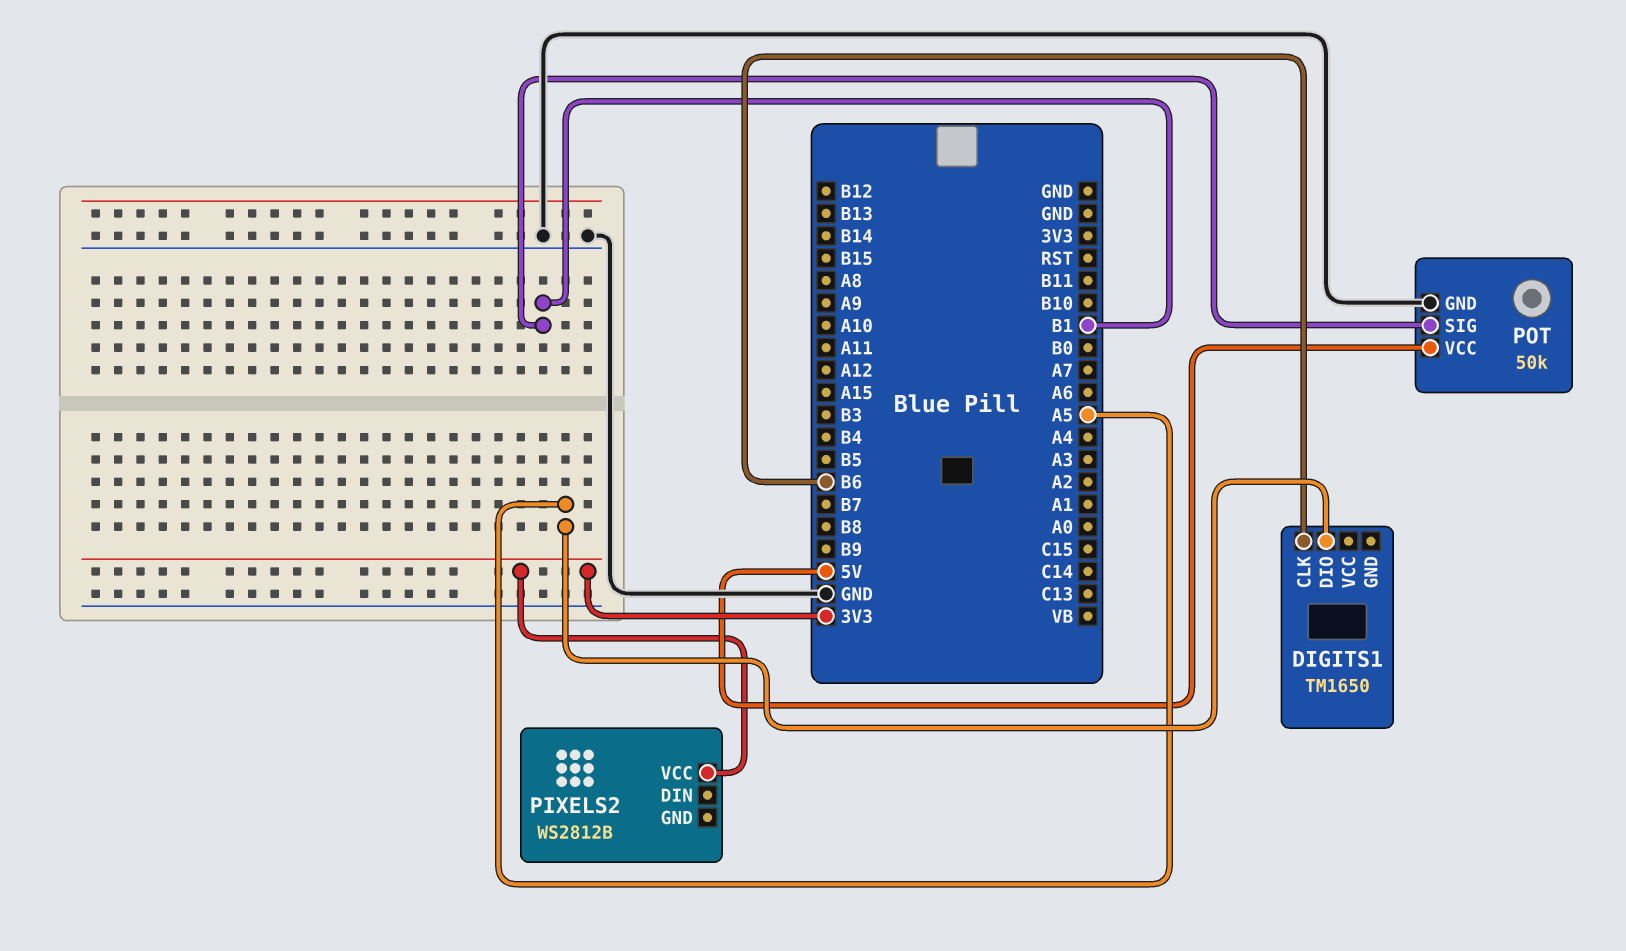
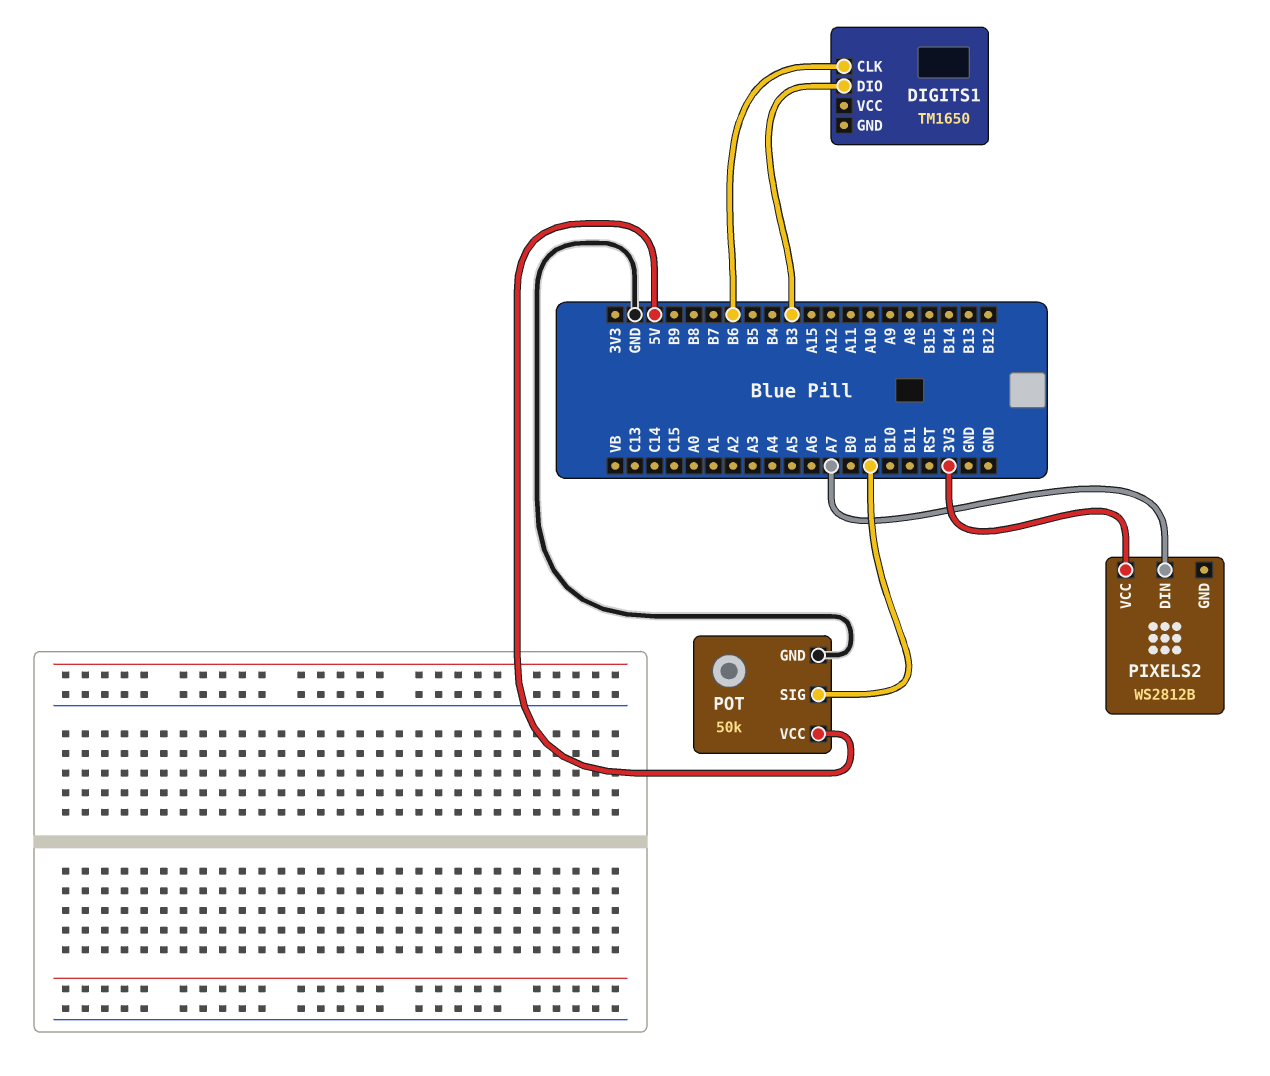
DIGITS1 pin DIO: A5 -> B3
PIXELS2 pin DIN: none -> A7

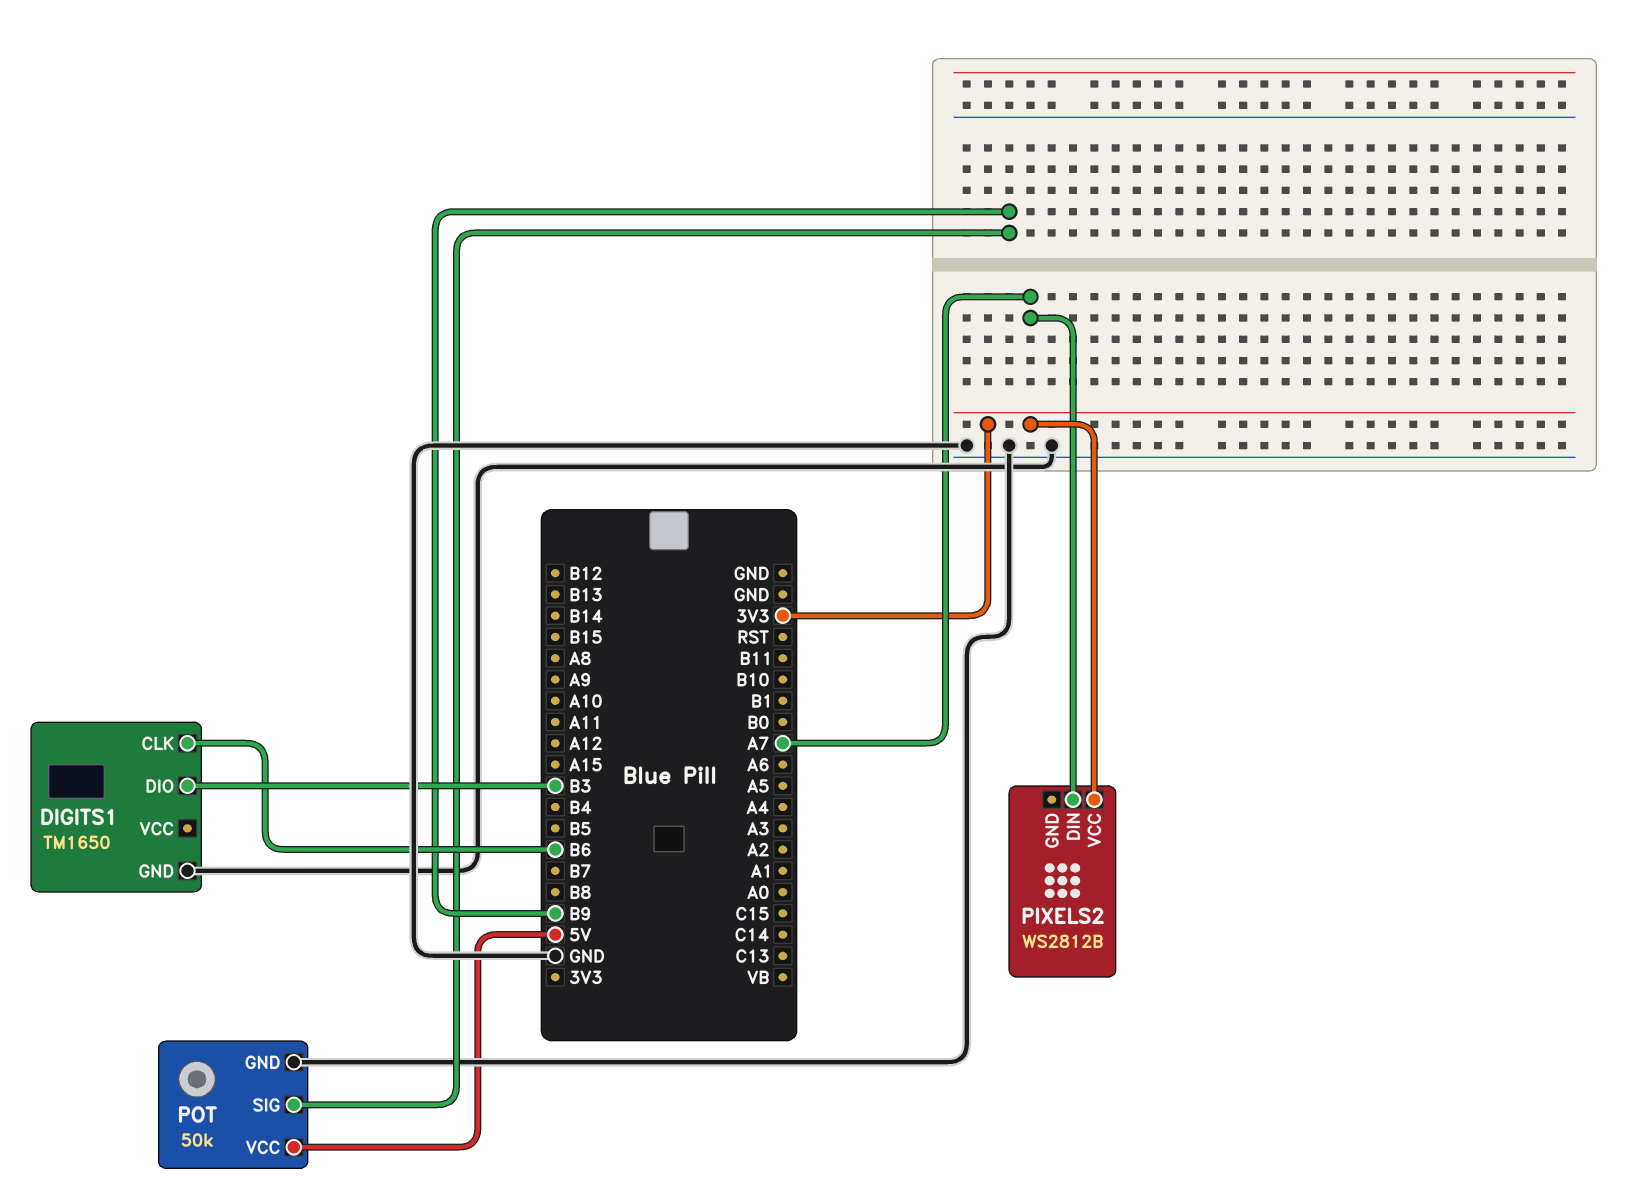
DIGITS1 pin GND: none -> GND
POT pin SIG: B1 -> B9

